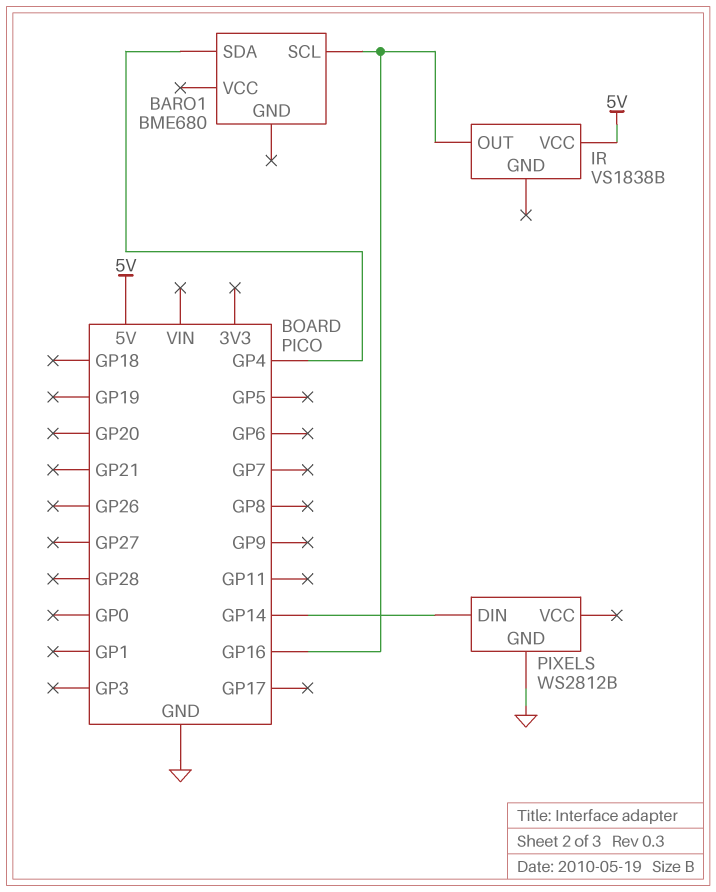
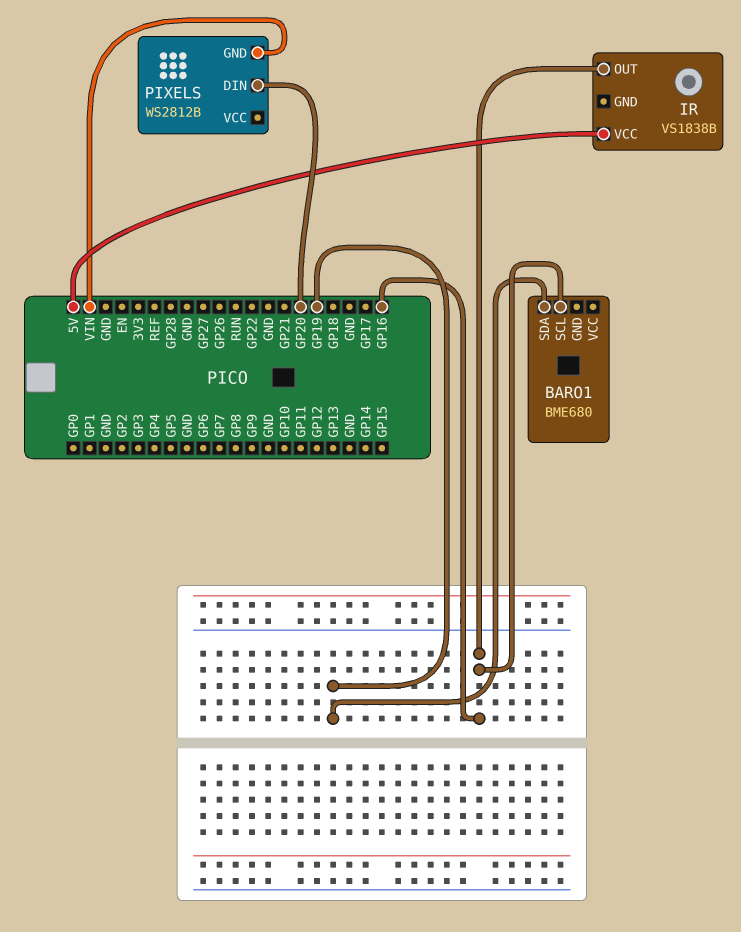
BARO1 pin SDA: GP4 -> GP19
PIXELS pin DIN: GP14 -> GP20
PIXELS pin GND: GND -> VIN

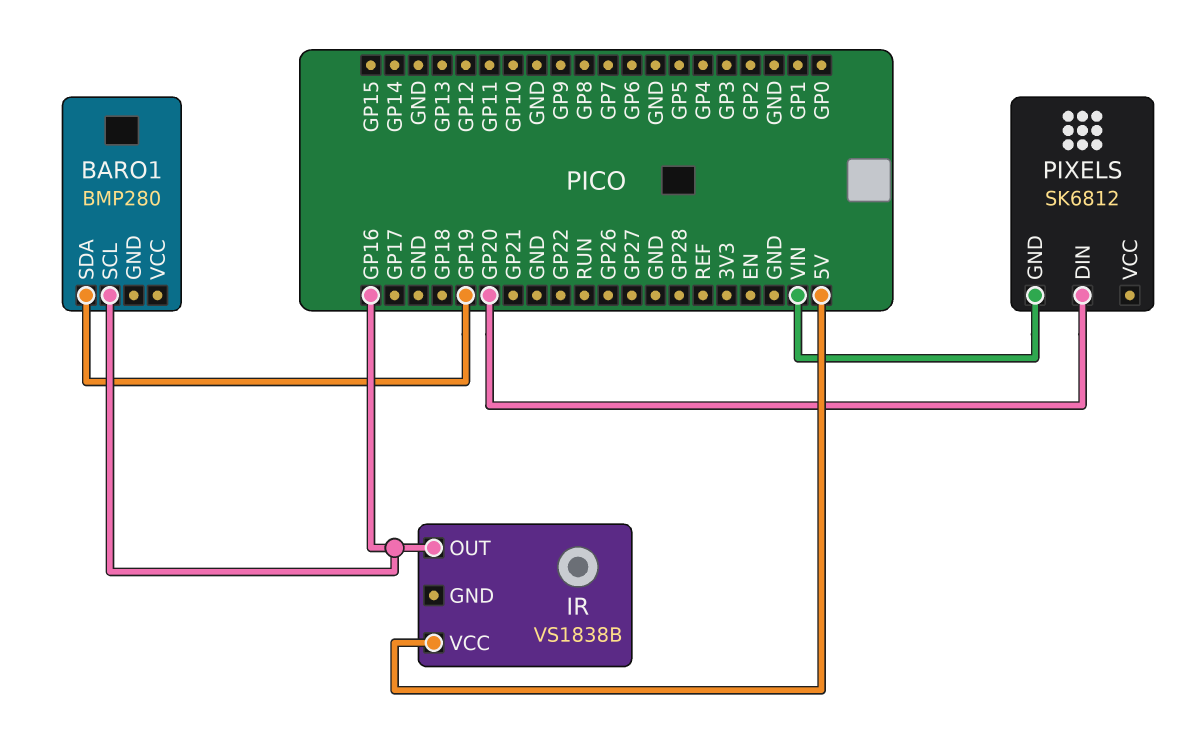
BARO1: BME680 -> BMP280
PIXELS: WS2812B -> SK6812

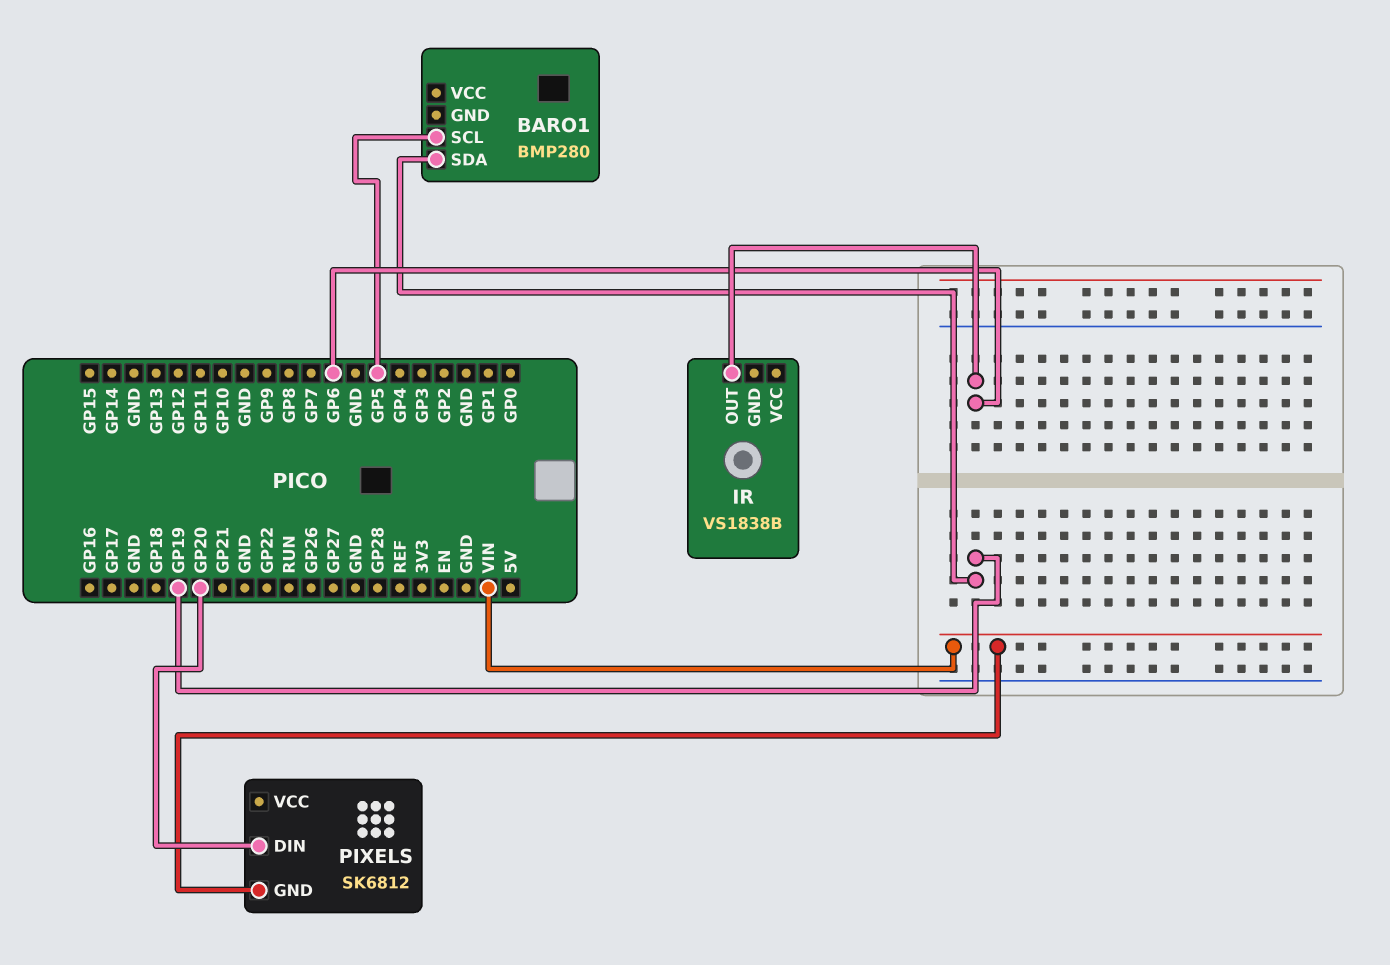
BARO1 pin SCL: GP16 -> GP5
IR pin OUT: GP16 -> GP6
IR pin VCC: 5V -> none

